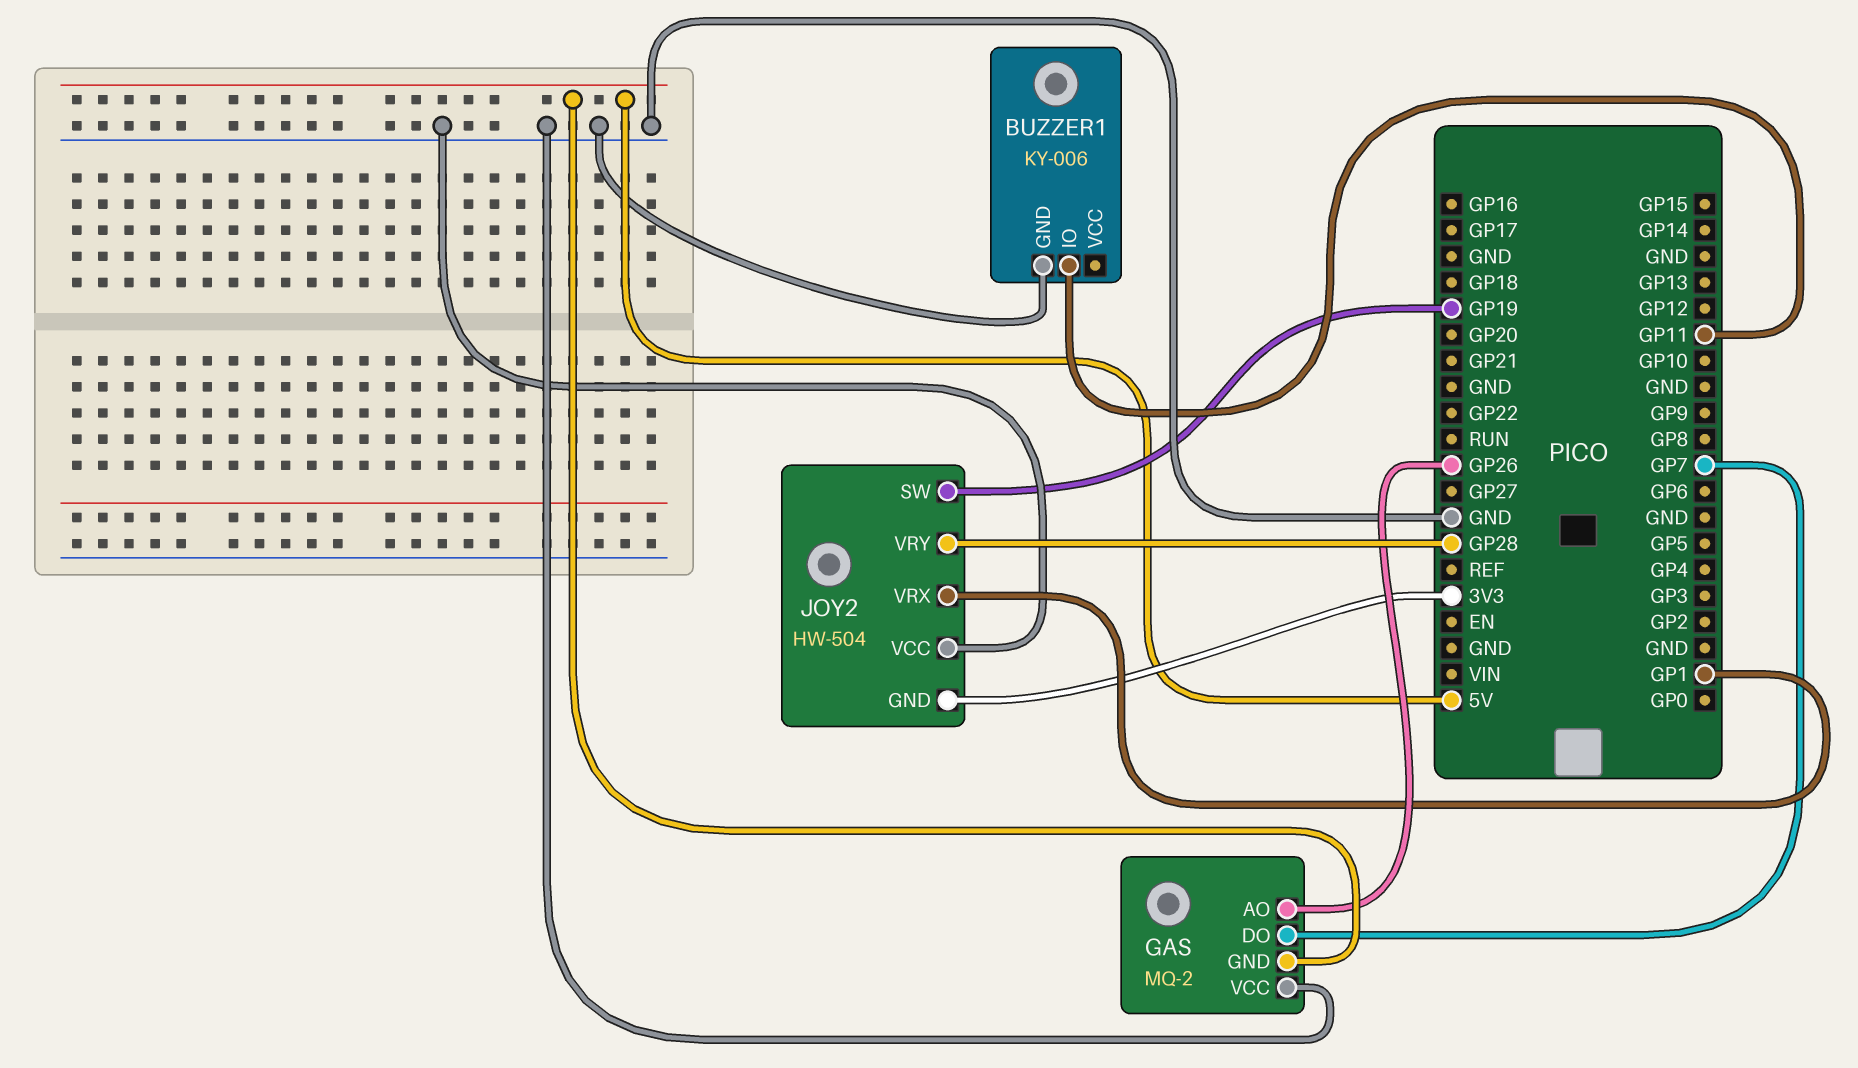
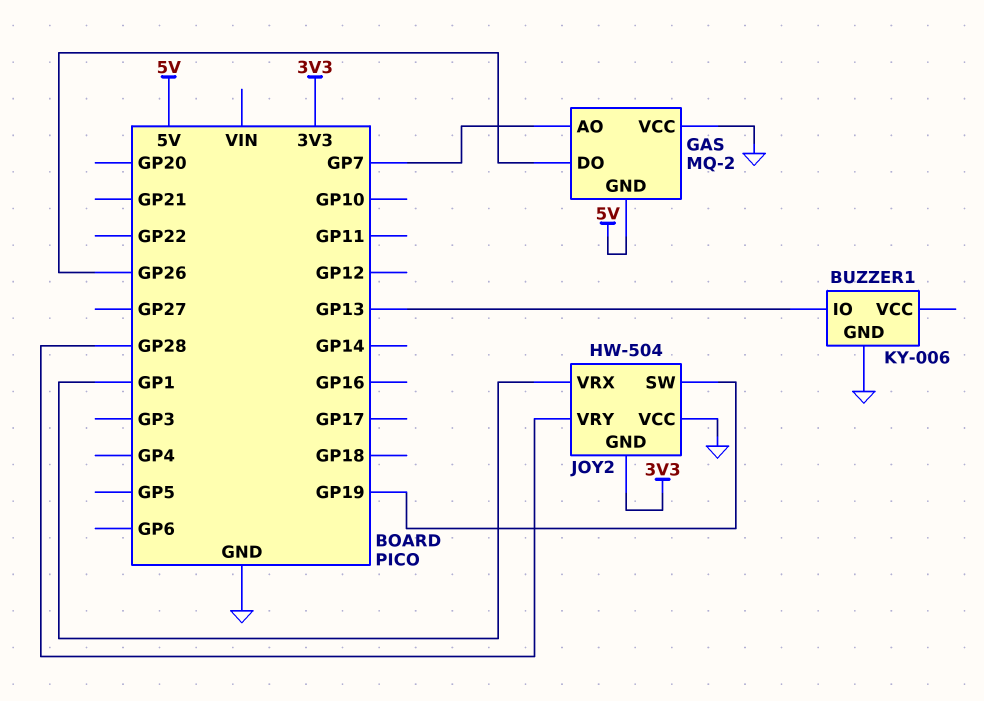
BUZZER1 pin IO: GP11 -> GP13
GAS pin AO: GP26 -> GP7
GAS pin DO: GP7 -> GP26

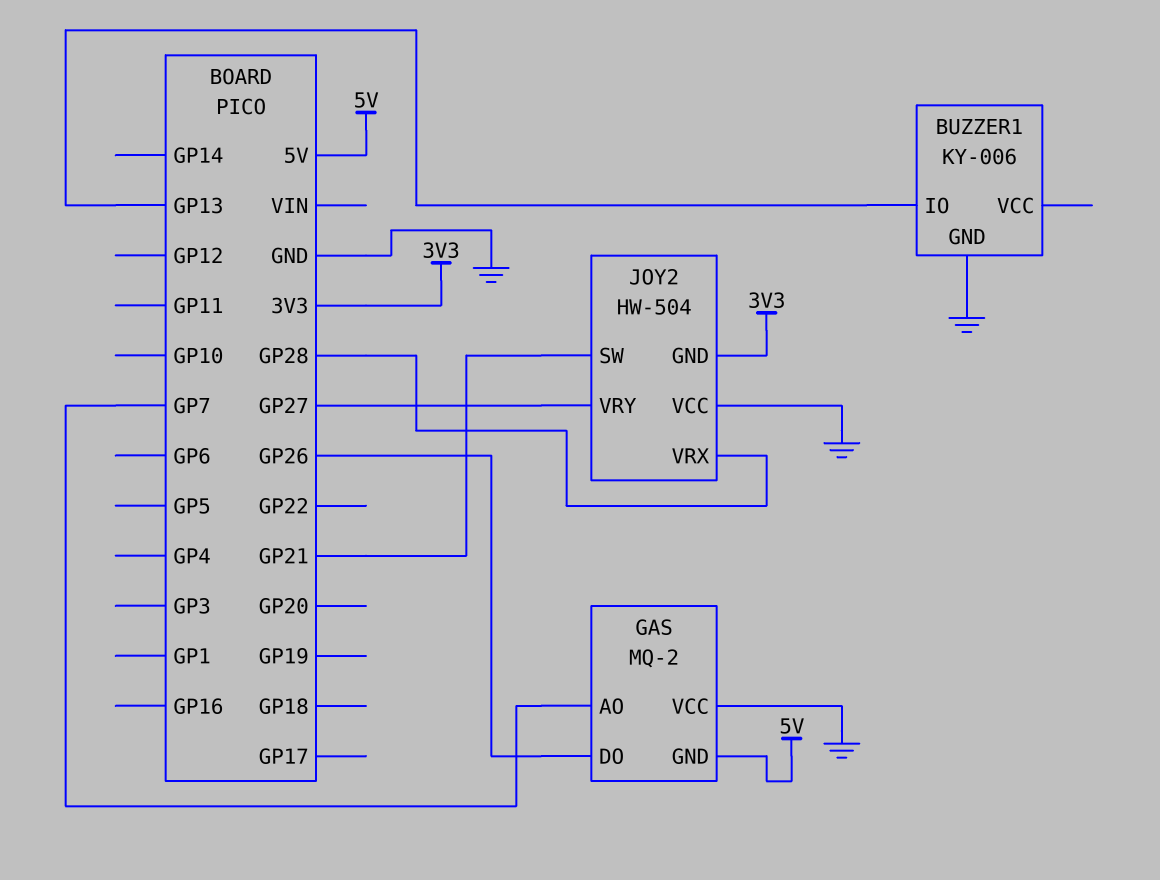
JOY2 pin SW: GP19 -> GP21
JOY2 pin VRX: GP1 -> GP28
JOY2 pin VRY: GP28 -> GP27

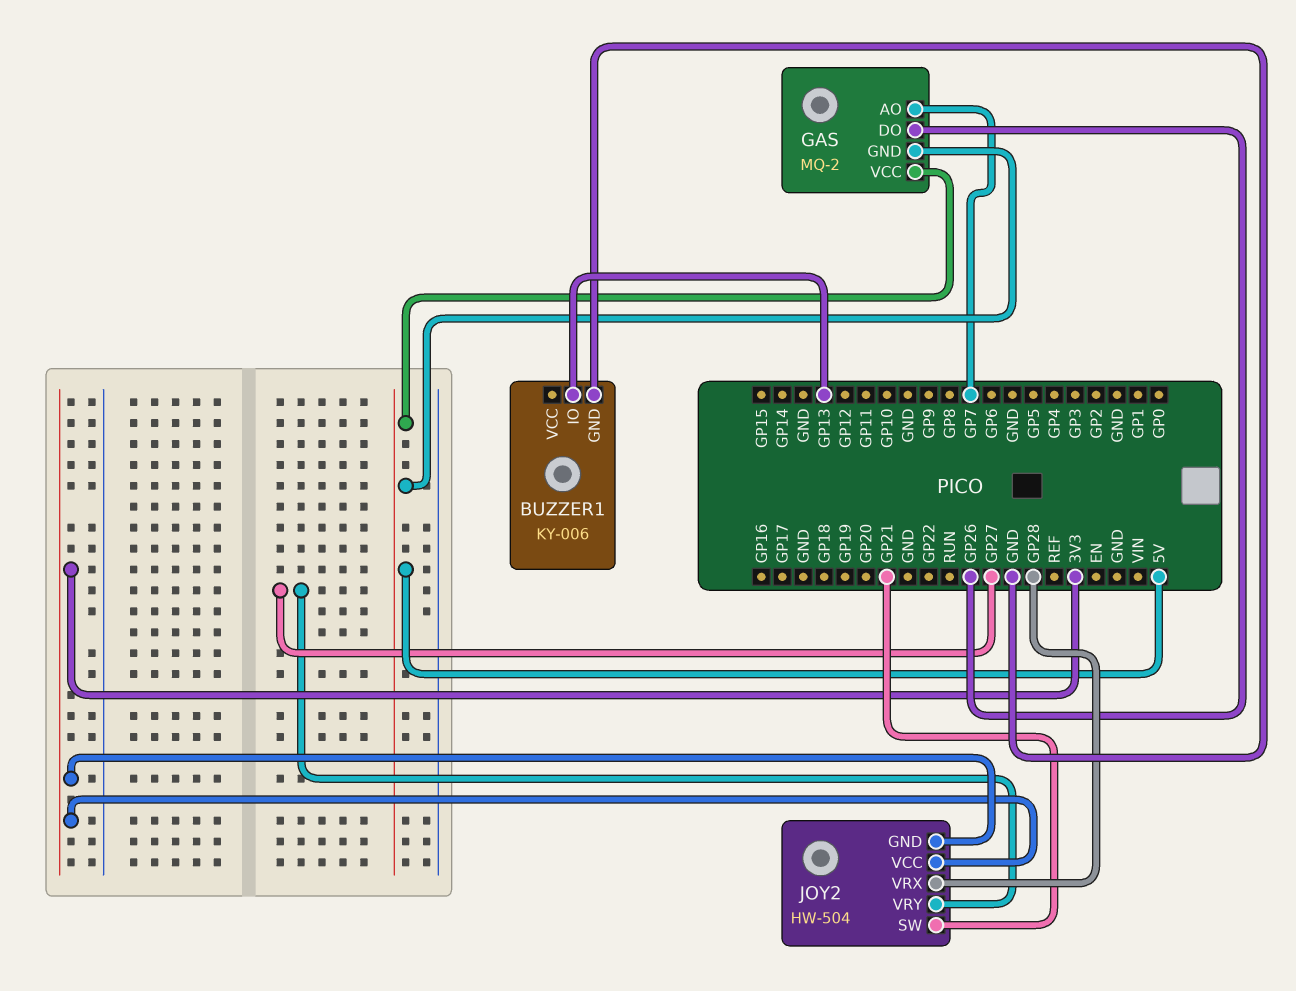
GAS pin VCC: GND -> 5V
JOY2 pin VCC: GND -> 3V3

